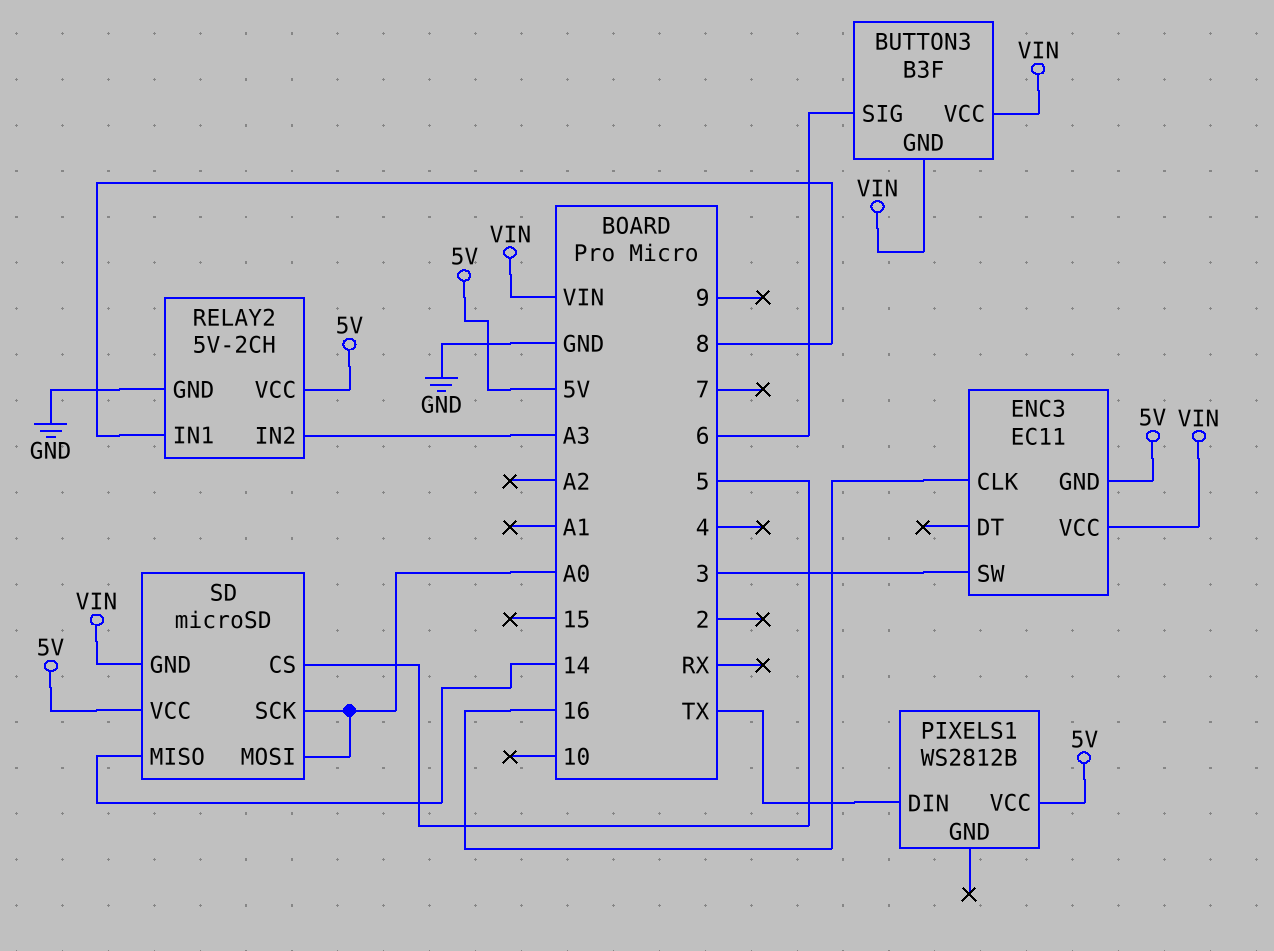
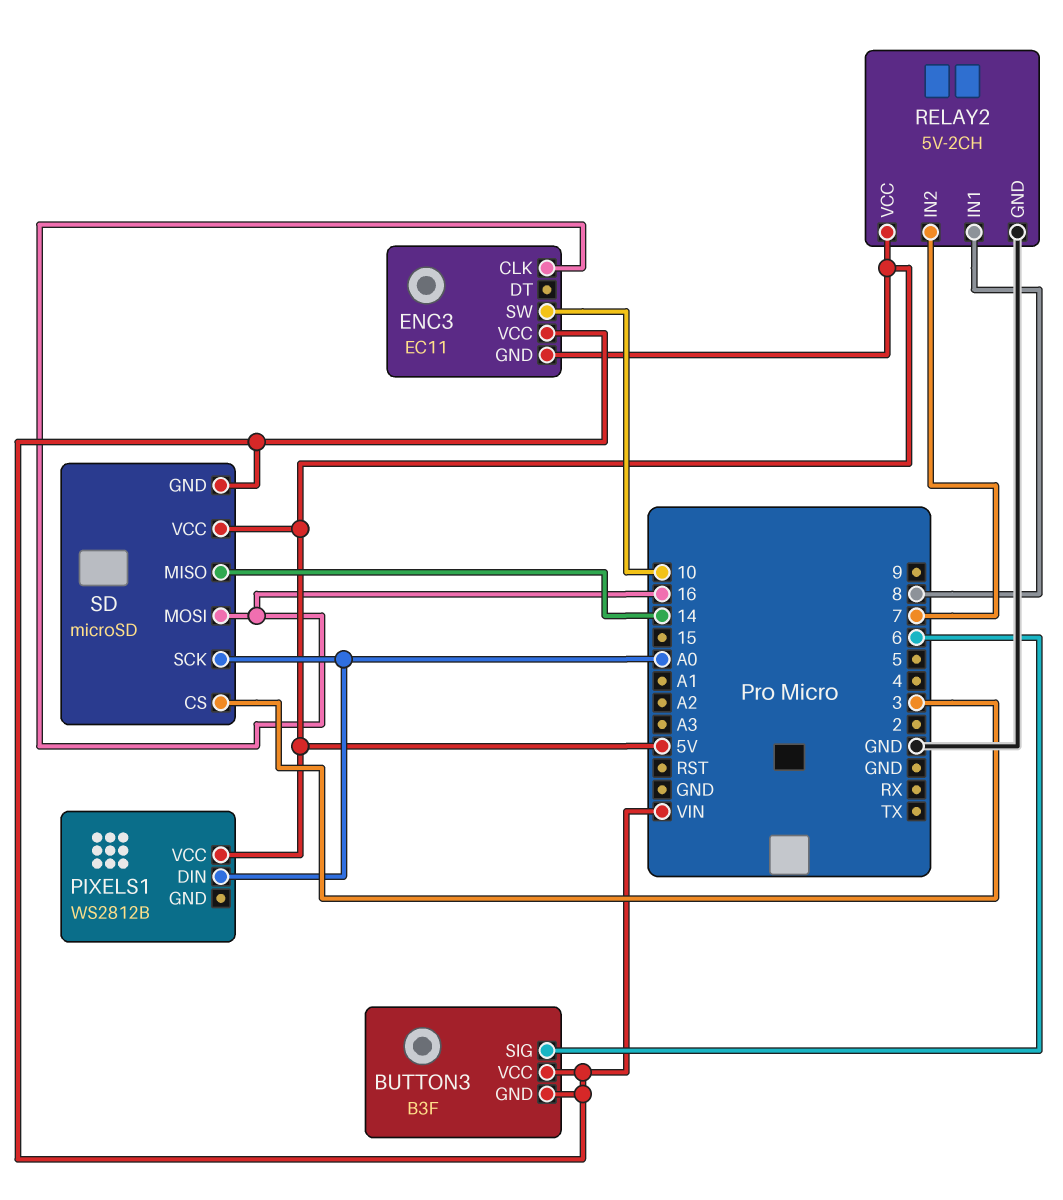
ENC3 pin SW: 3 -> 10
PIXELS1 pin DIN: TX -> A0
RELAY2 pin IN2: A3 -> 7
SD pin CS: 5 -> 3
SD pin MOSI: A0 -> 16

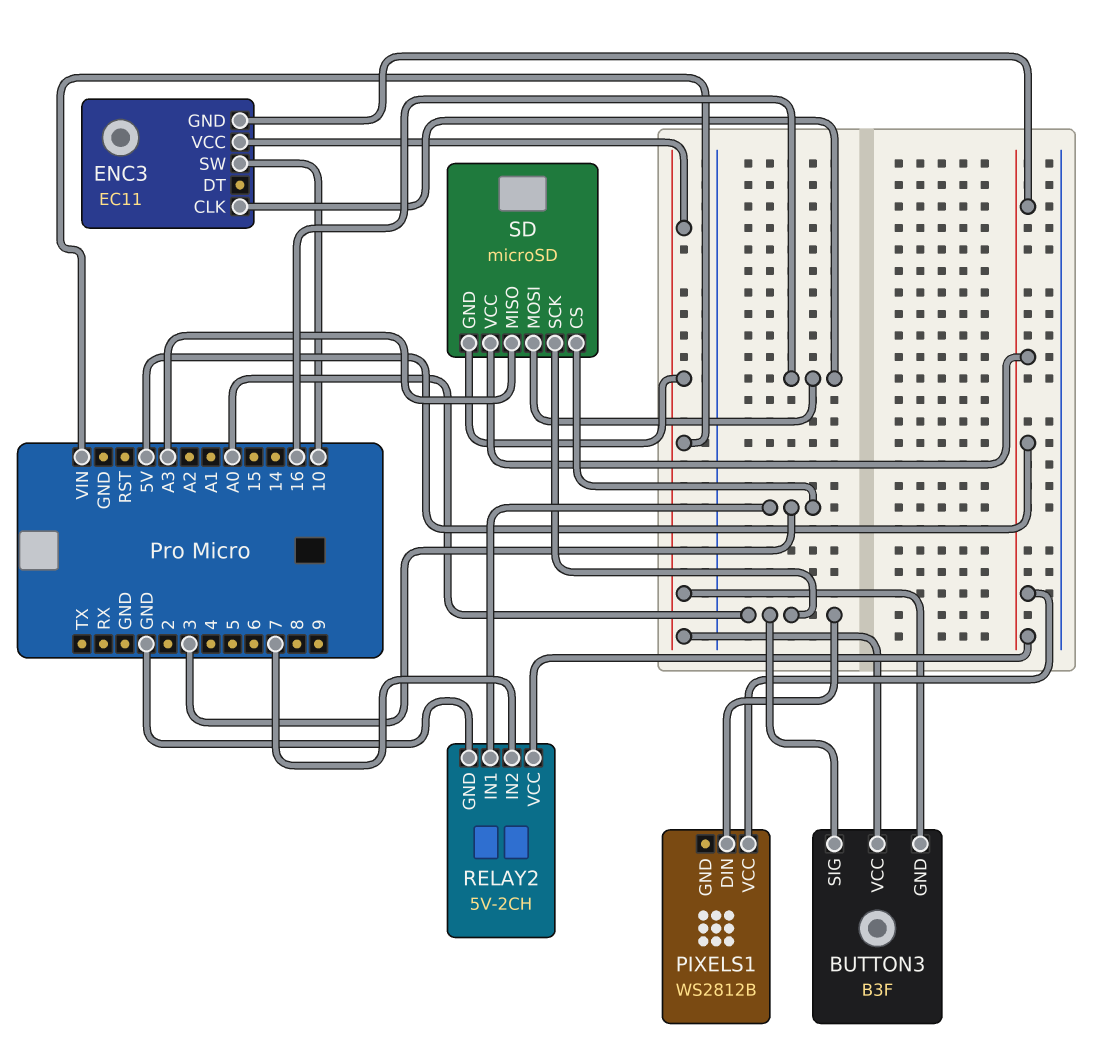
BUTTON3 pin SIG: 6 -> A0
RELAY2 pin IN1: 8 -> 3
SD pin MISO: 14 -> A3

